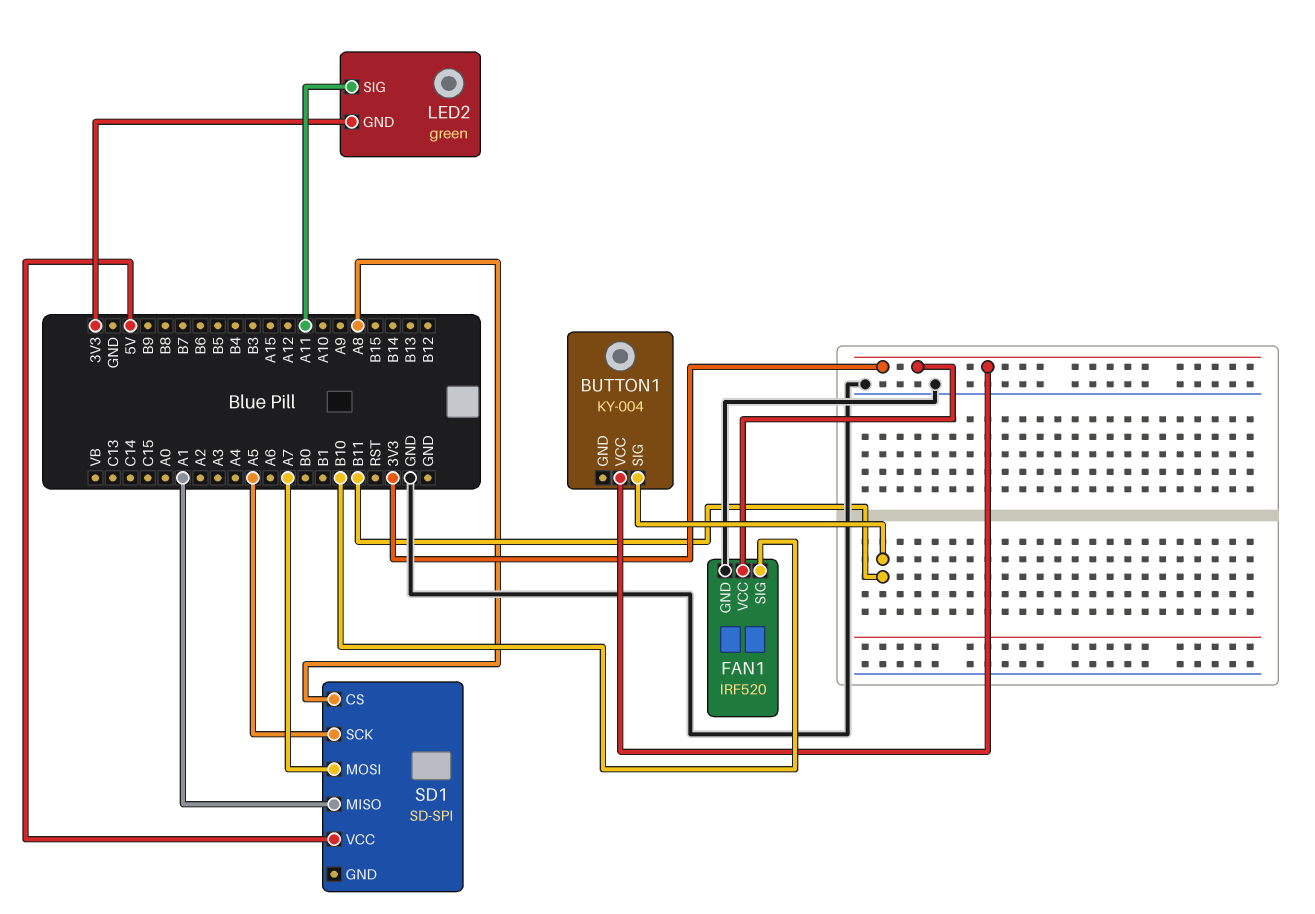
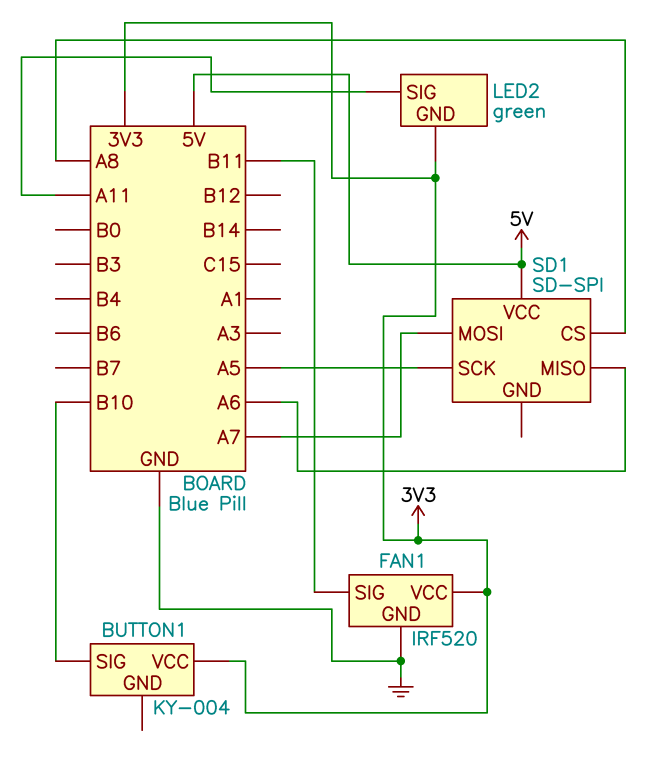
BUTTON1 pin SIG: B11 -> B10
FAN1 pin SIG: B10 -> B11
SD1 pin MISO: A1 -> A6

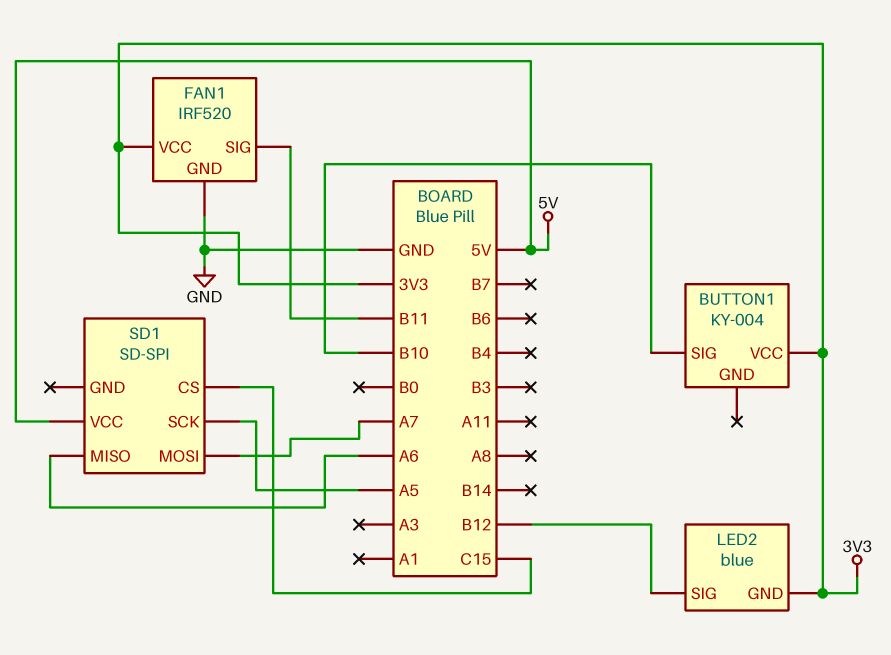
LED2: green -> blue
LED2 pin SIG: A11 -> B12
SD1 pin CS: A8 -> C15

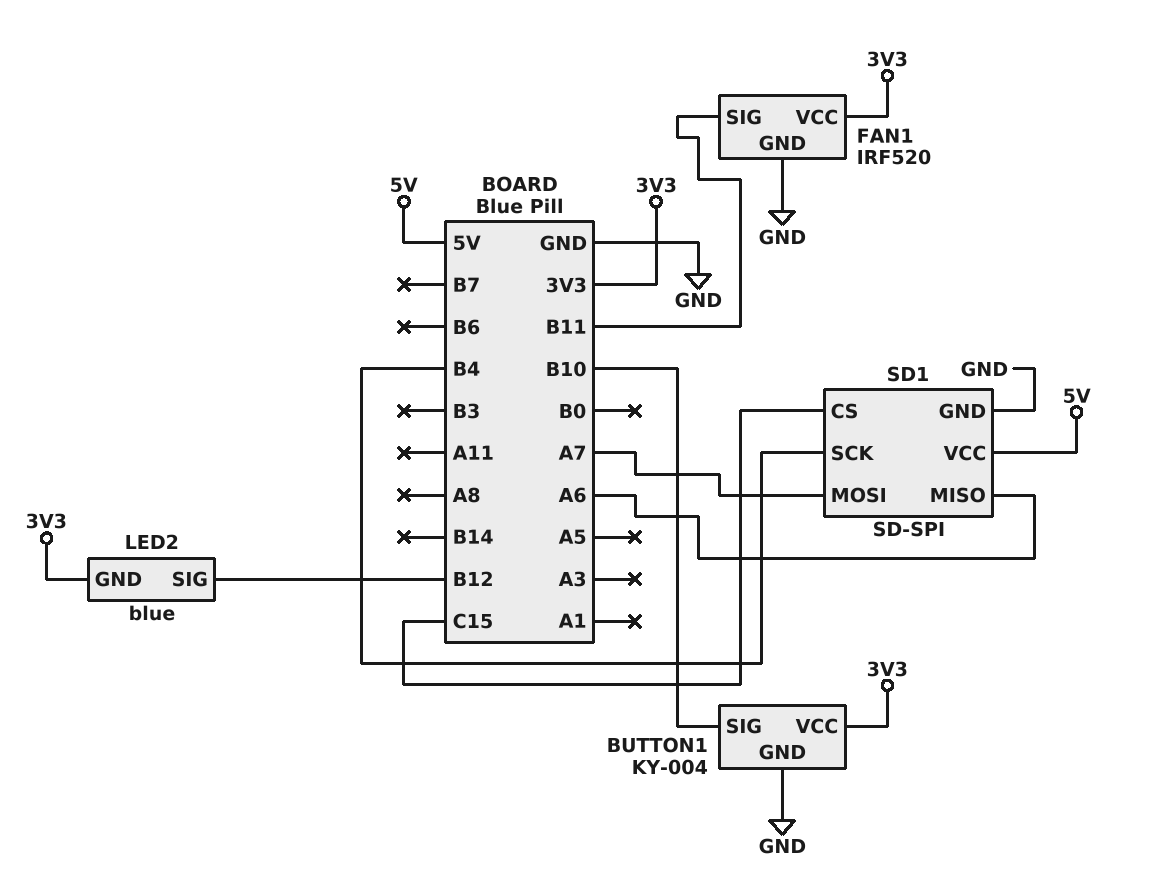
BUTTON1 pin GND: none -> GND
SD1 pin GND: none -> GND
SD1 pin SCK: A5 -> B4

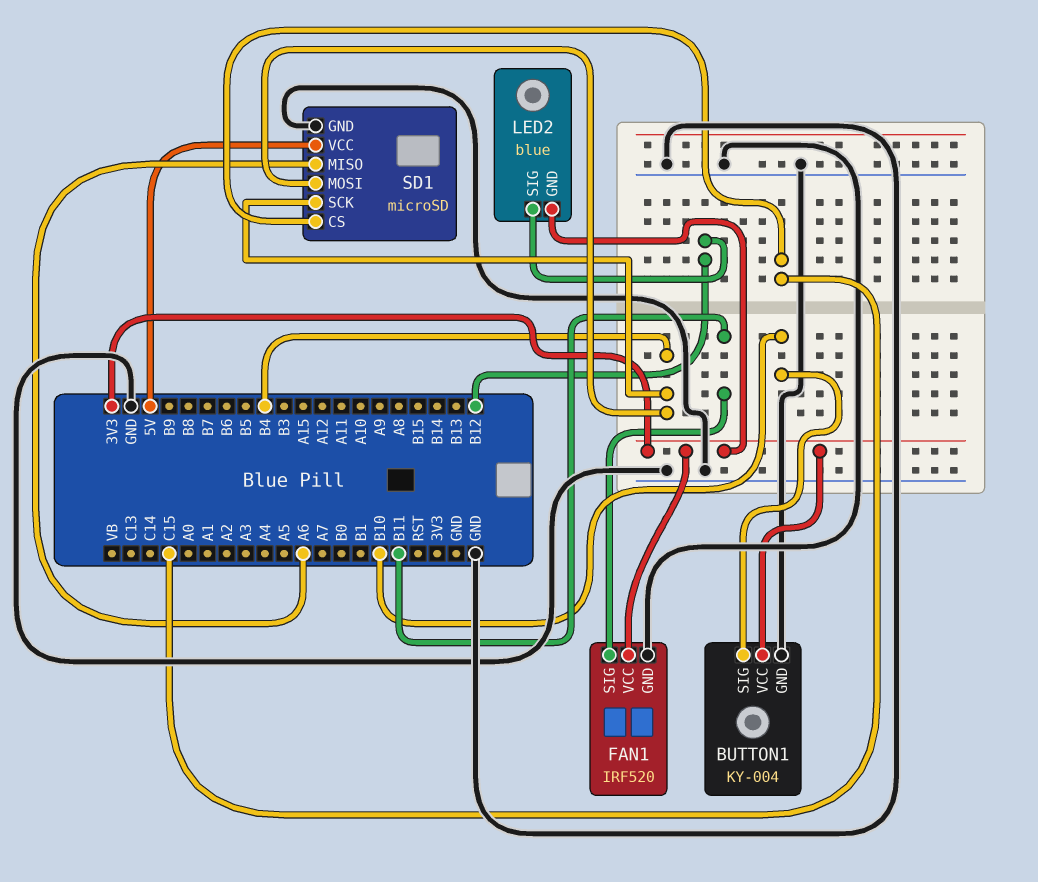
SD1: SD-SPI -> microSD
SD1 pin MOSI: A7 -> B4

